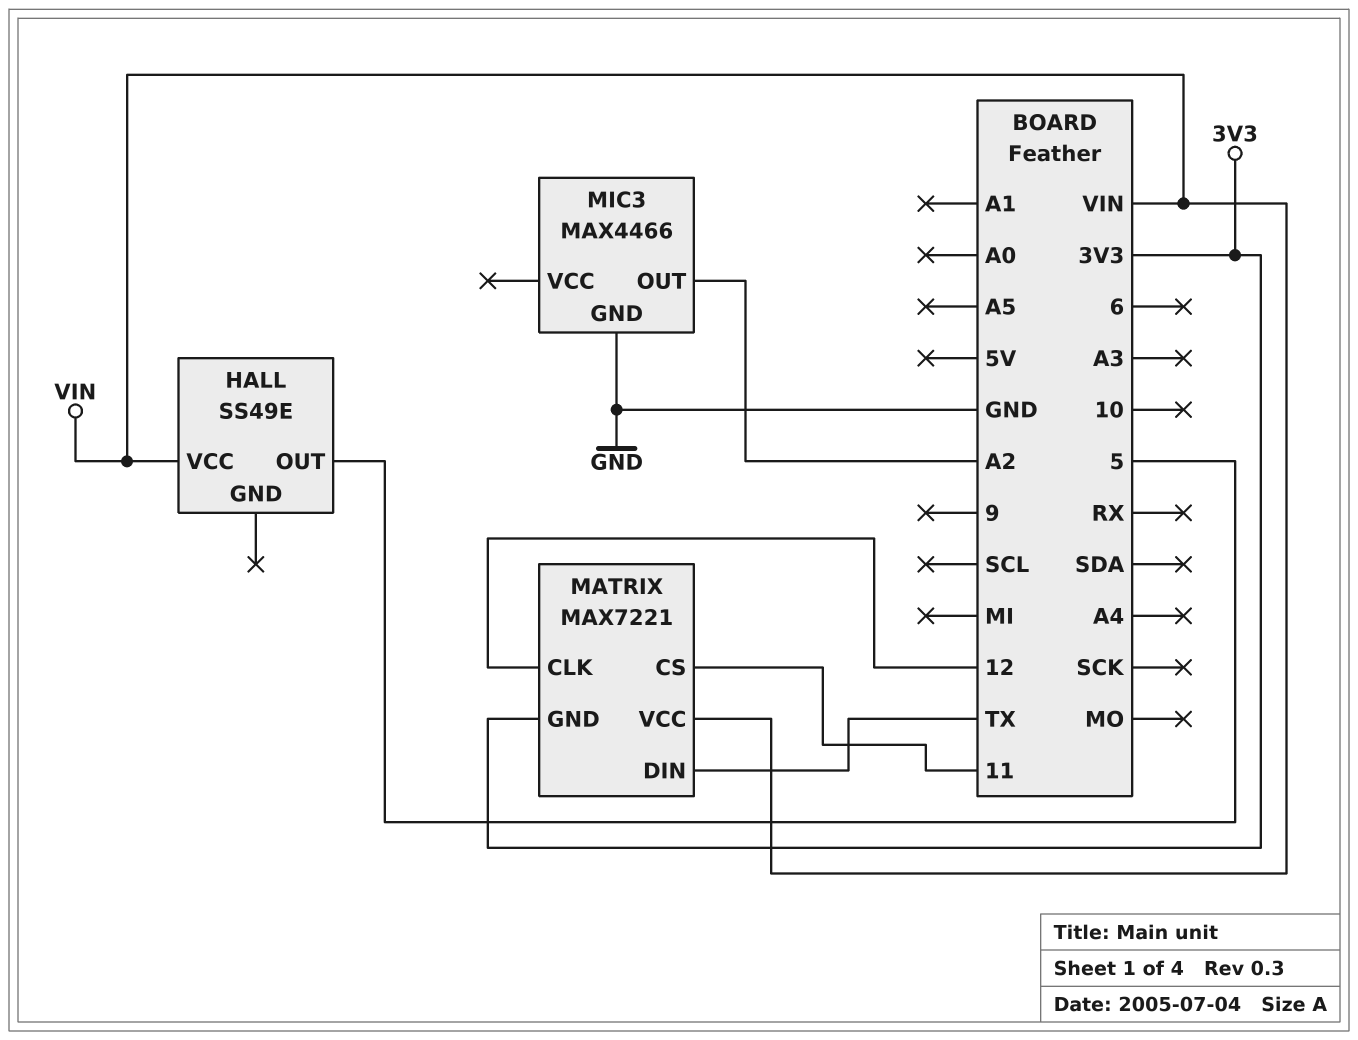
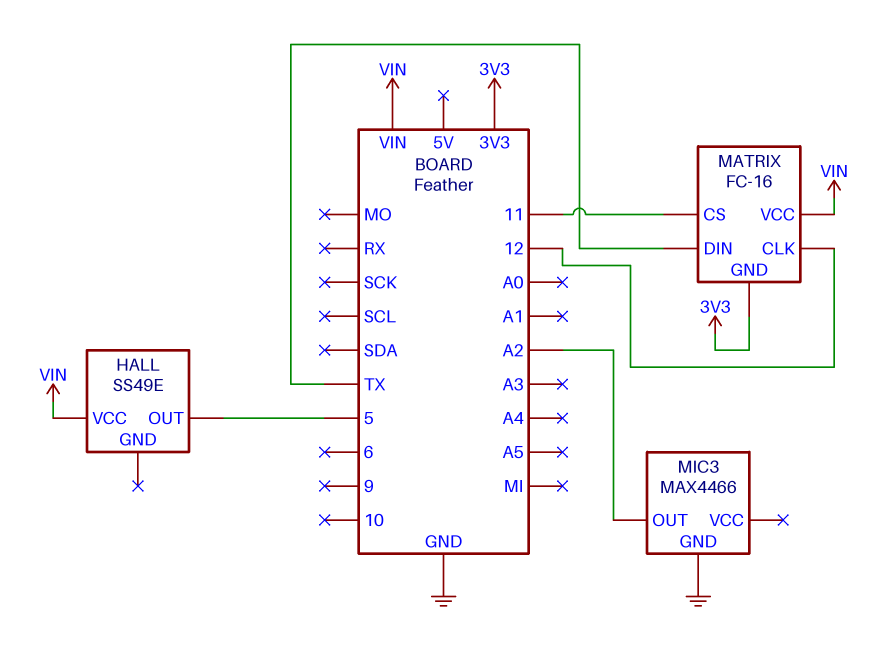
MATRIX: MAX7221 -> FC-16

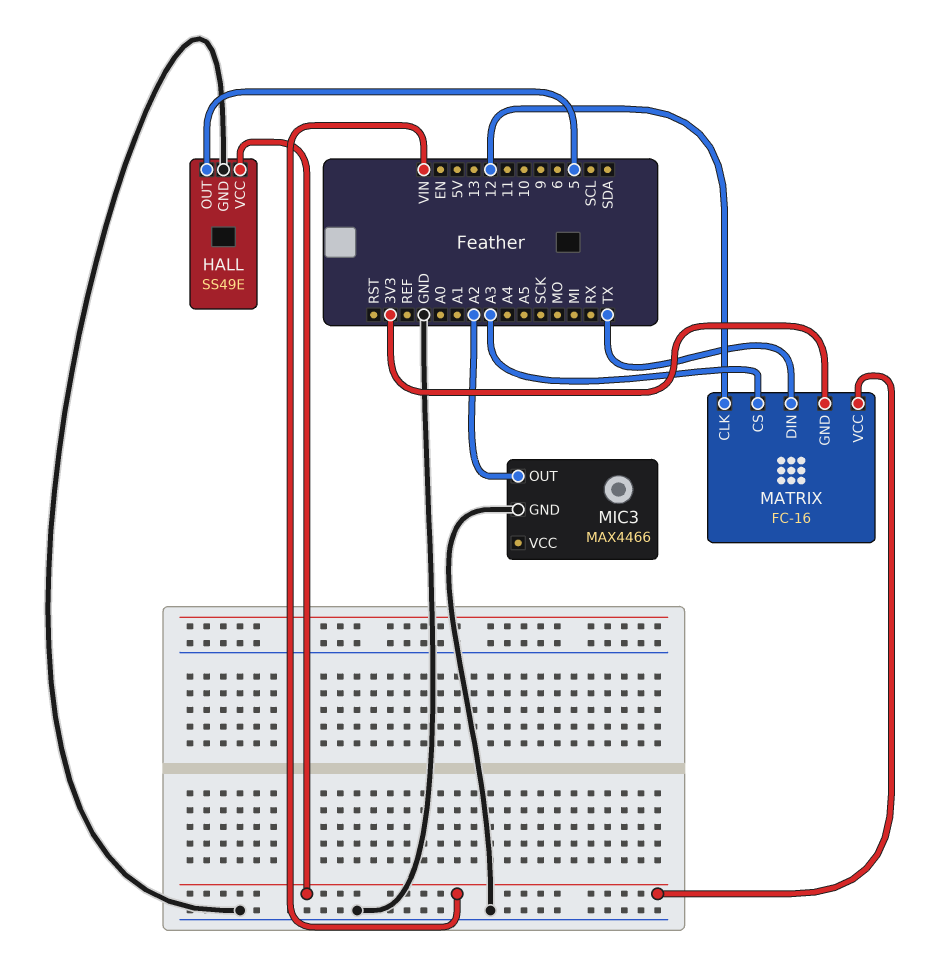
HALL pin GND: none -> GND
MATRIX pin CS: 11 -> A3

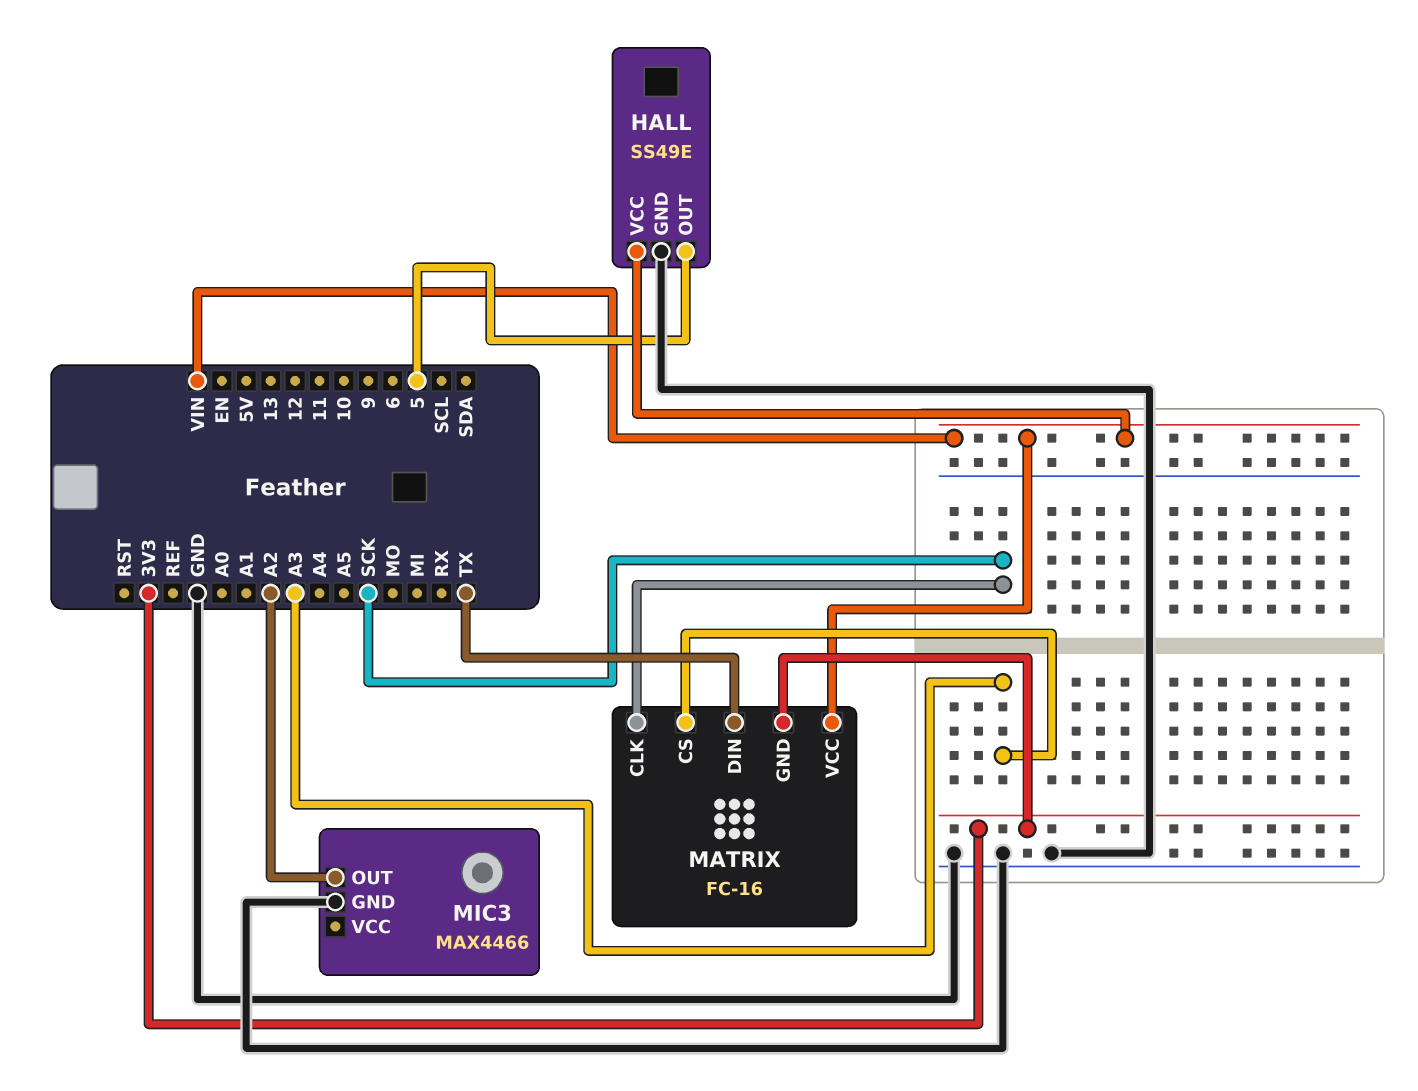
MATRIX pin CLK: 12 -> SCK

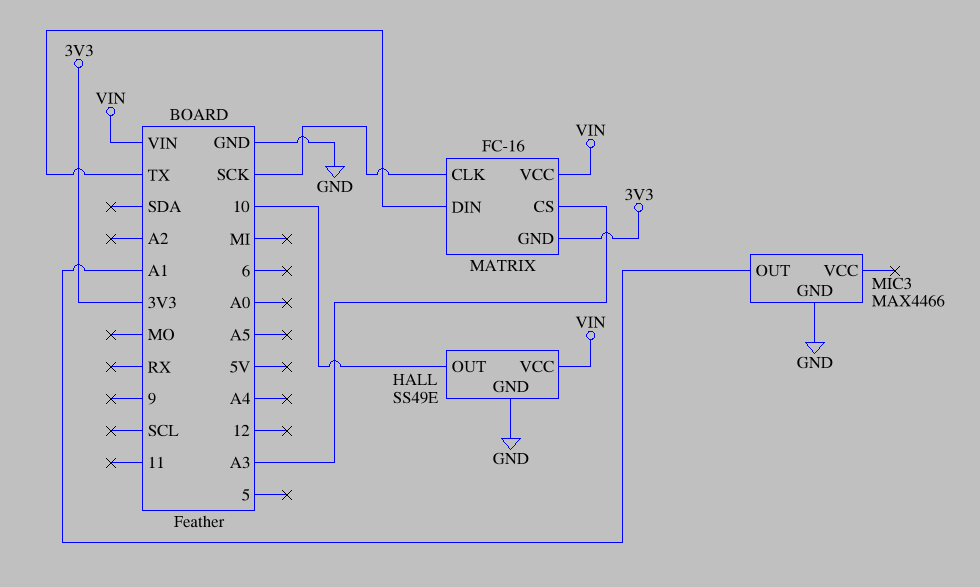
HALL pin OUT: 5 -> 10
MIC3 pin OUT: A2 -> A1

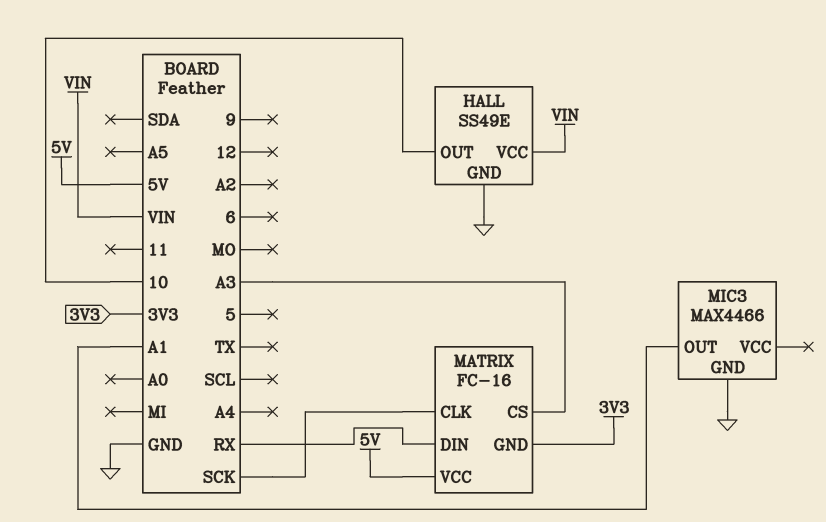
MATRIX pin DIN: TX -> RX
MATRIX pin VCC: VIN -> 5V

